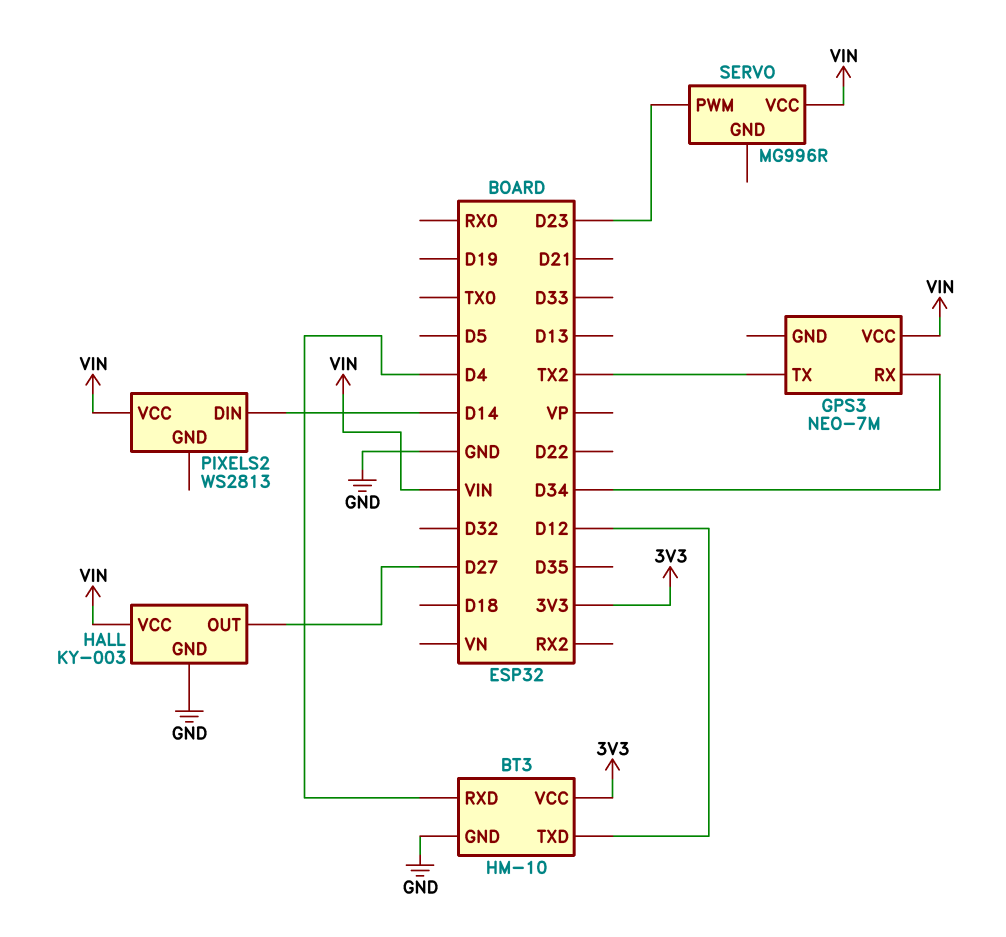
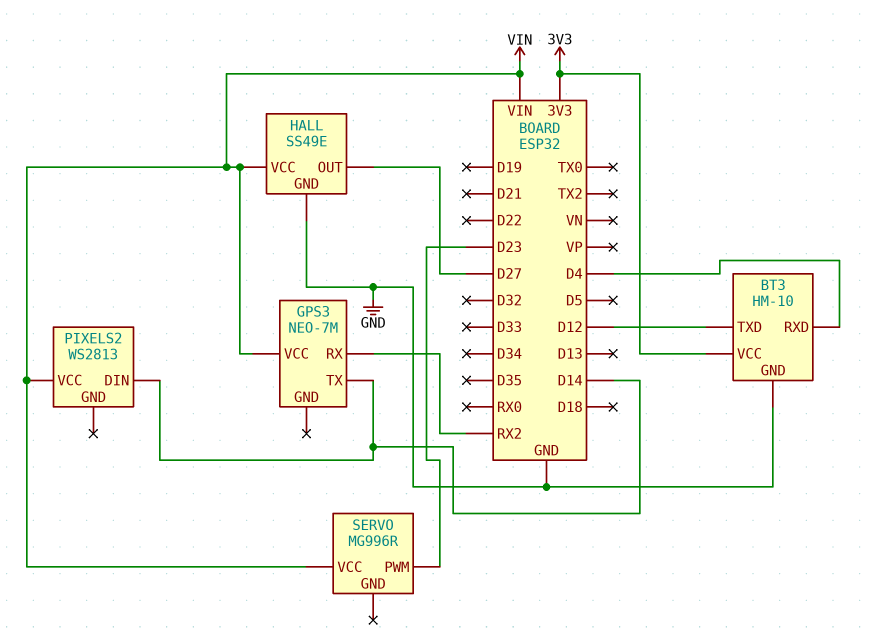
GPS3 pin RX: D34 -> RX2
GPS3 pin TX: TX2 -> D14
HALL: KY-003 -> SS49E

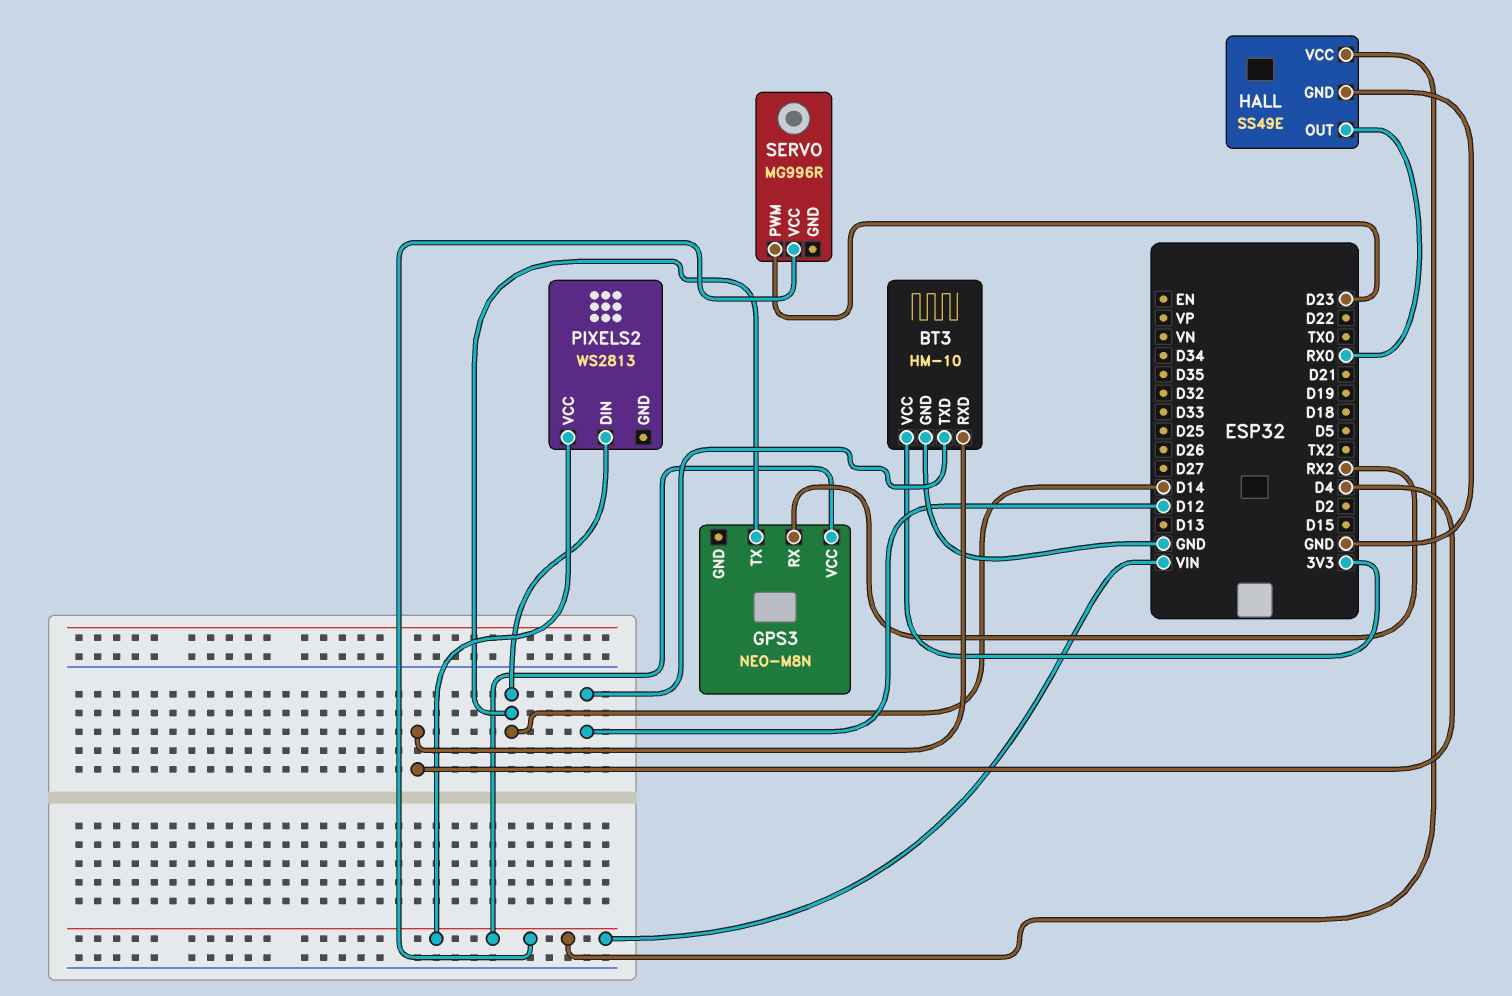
GPS3: NEO-7M -> NEO-M8N
HALL pin OUT: D27 -> RX0

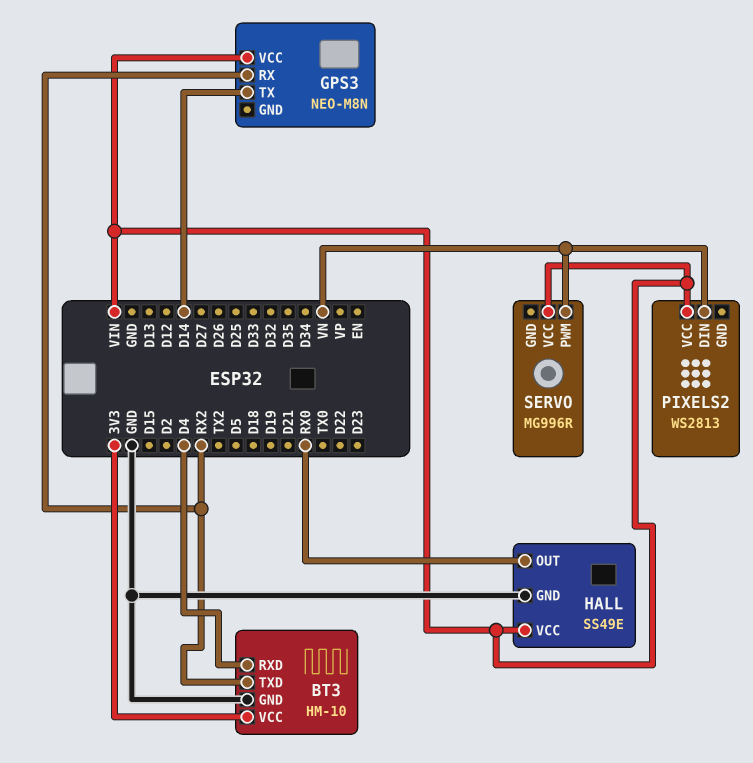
BT3 pin TXD: D12 -> RX2
PIXELS2 pin DIN: D14 -> VN
SERVO pin PWM: D23 -> VN

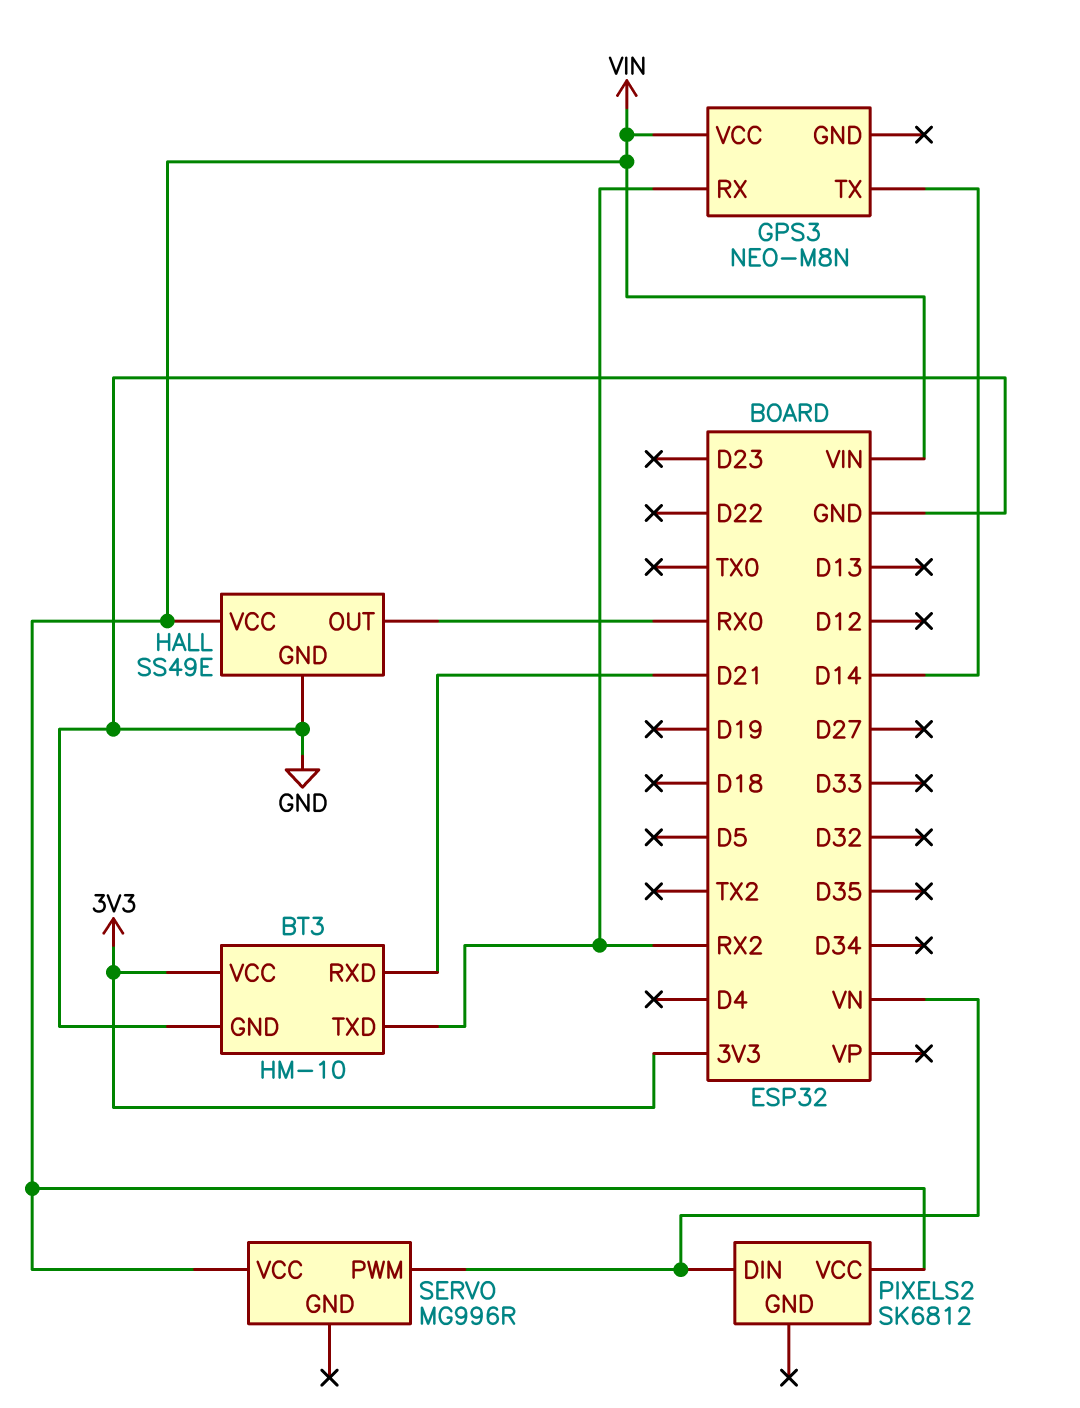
BT3 pin RXD: D4 -> D21
PIXELS2: WS2813 -> SK6812

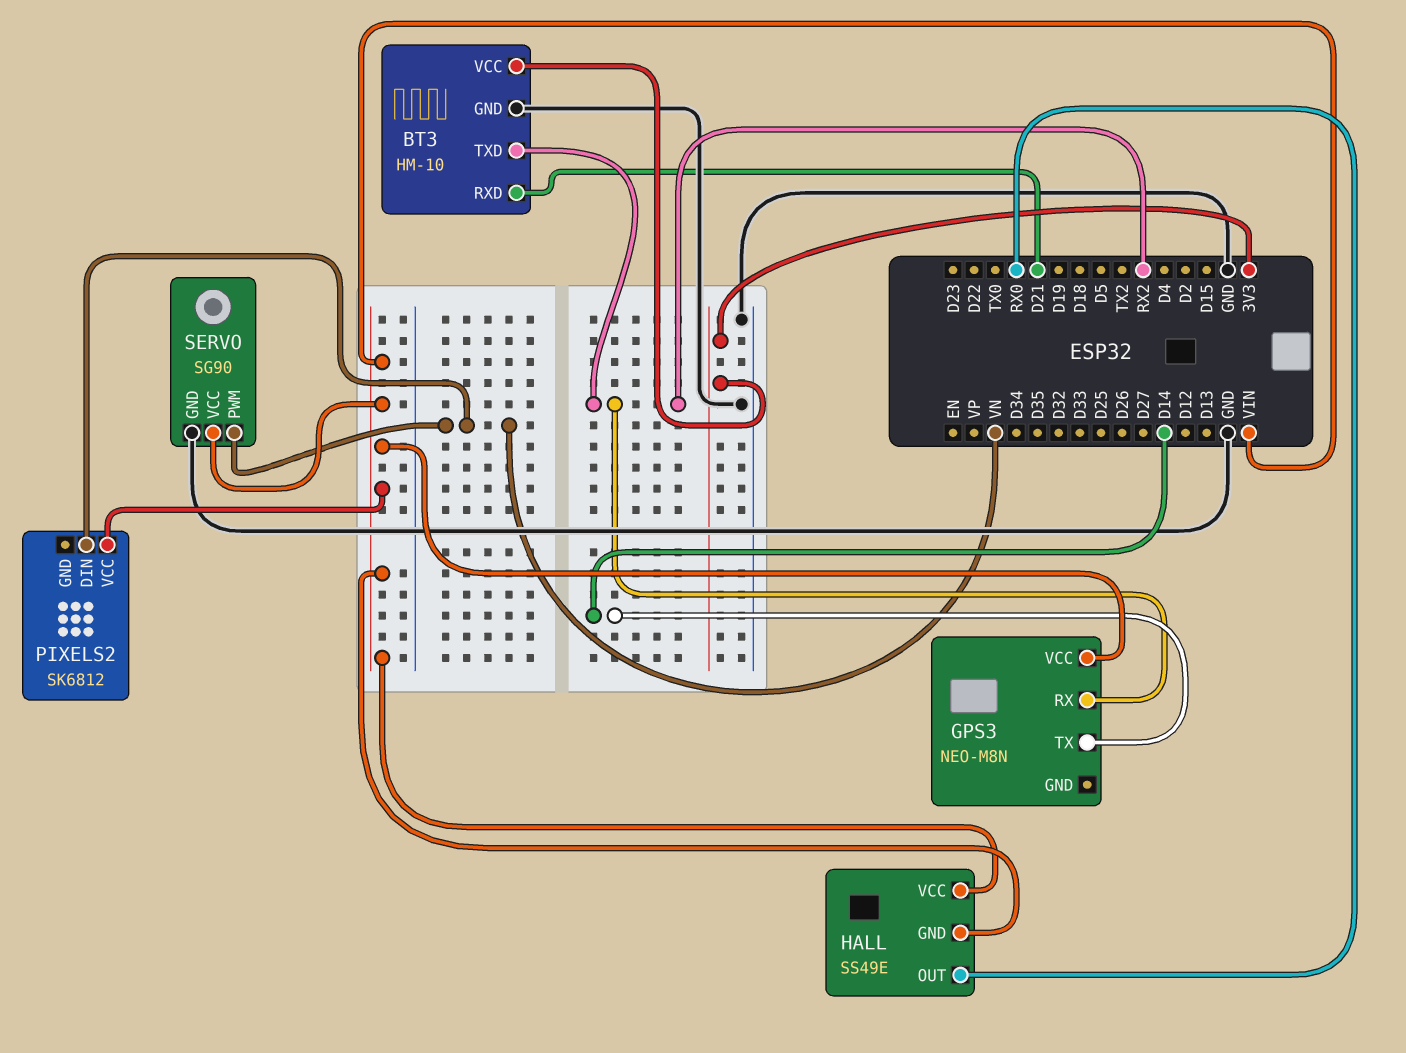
HALL pin GND: GND -> VIN
SERVO: MG996R -> SG90
SERVO pin GND: none -> GND

